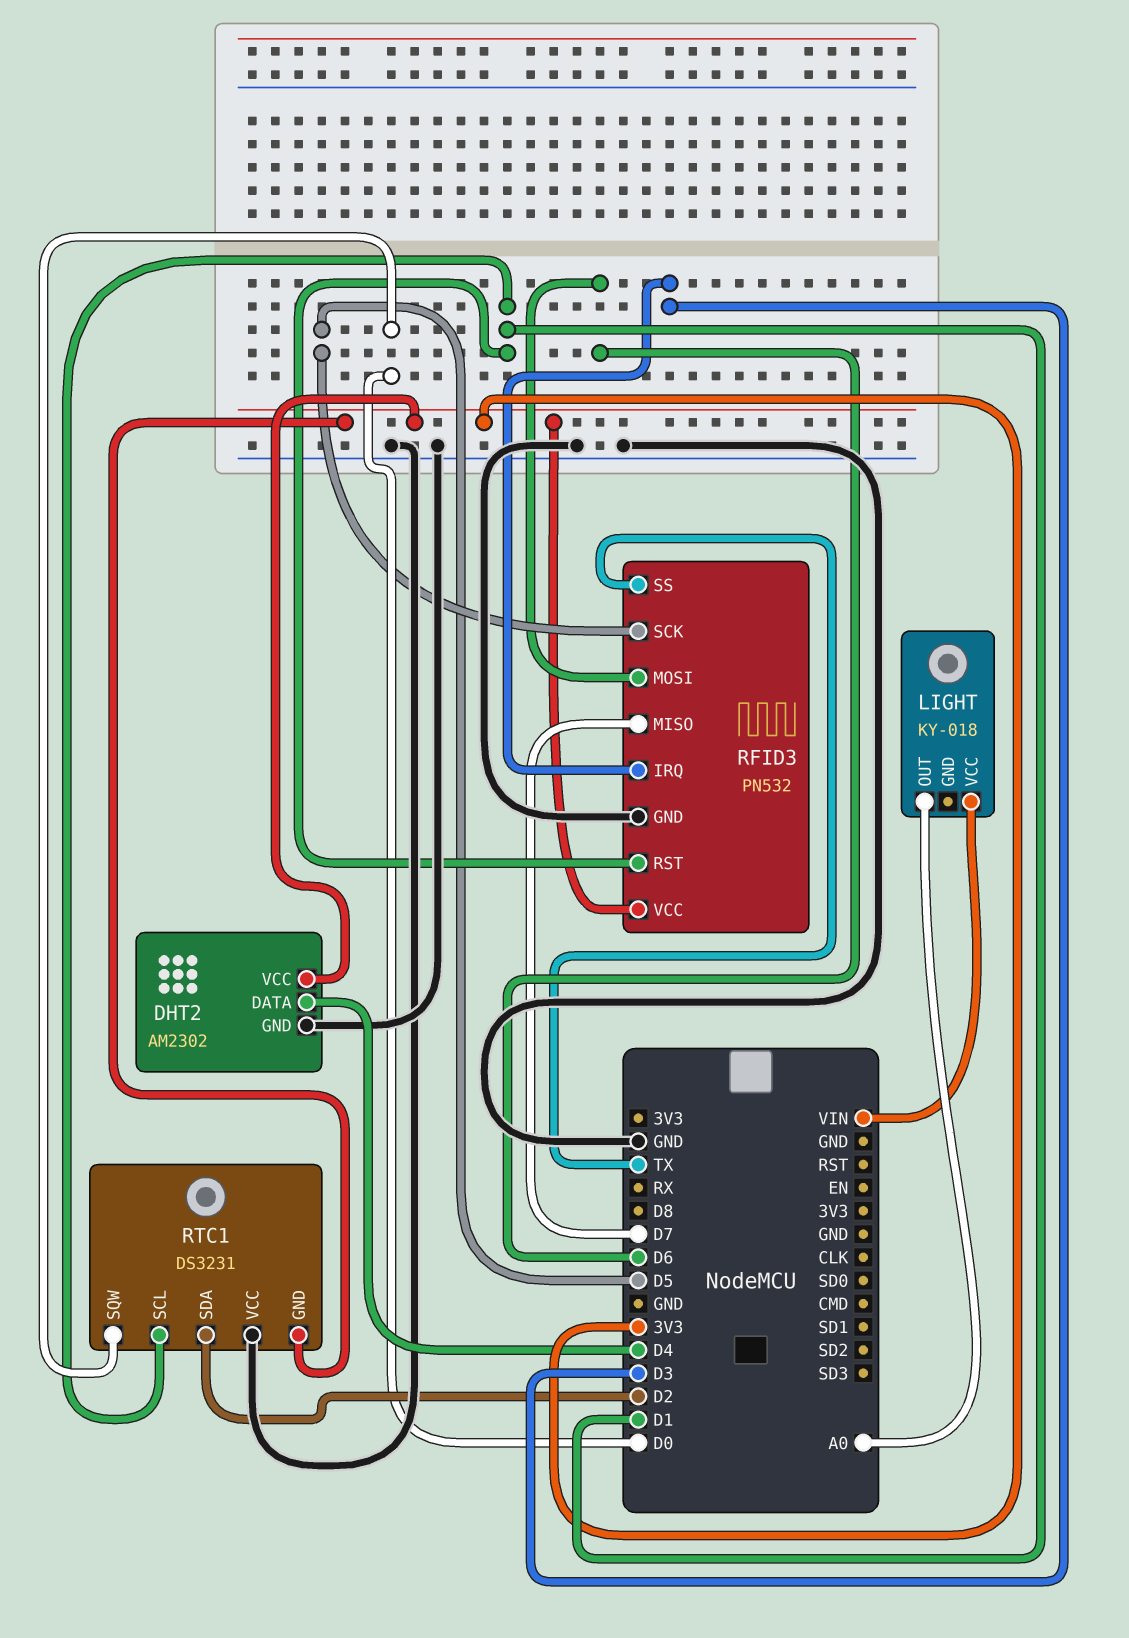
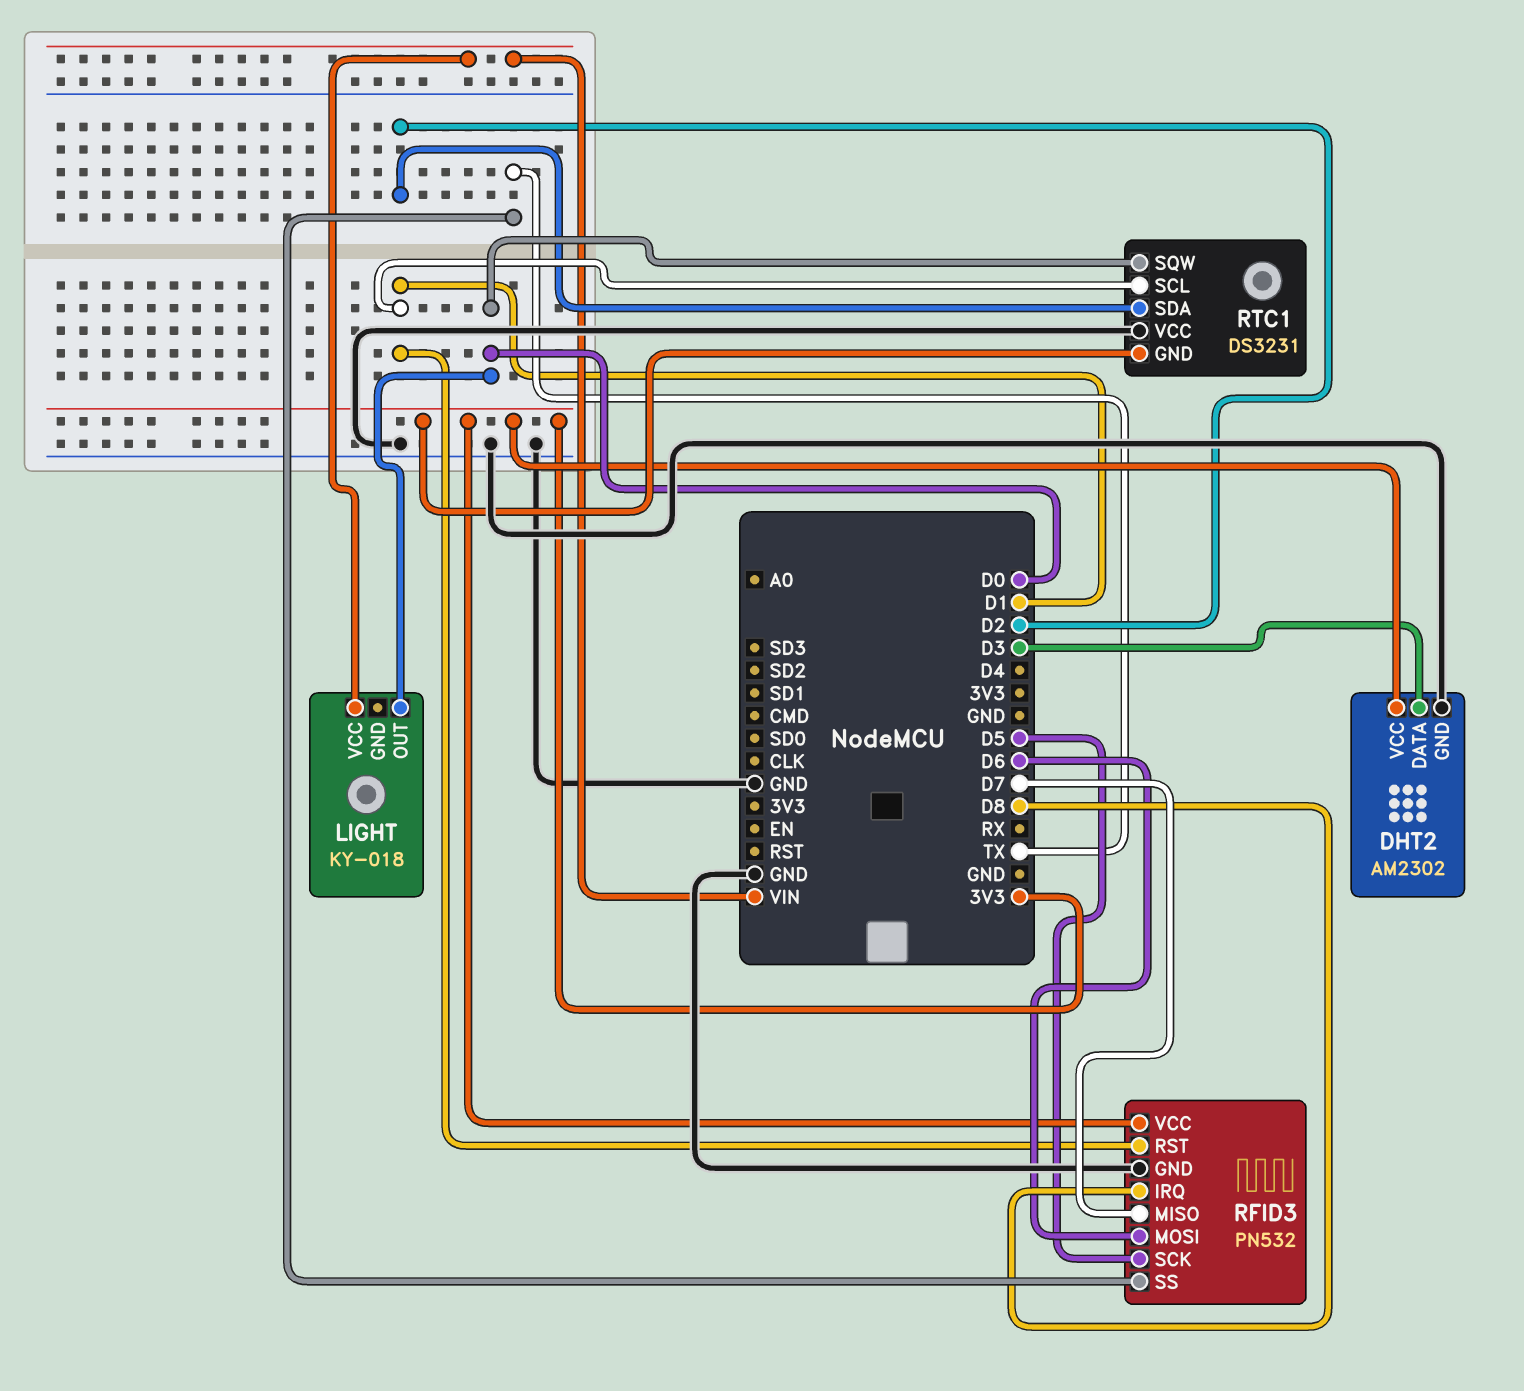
DHT2 pin DATA: D4 -> D3
LIGHT pin OUT: A0 -> D0
RFID3 pin IRQ: D3 -> D8

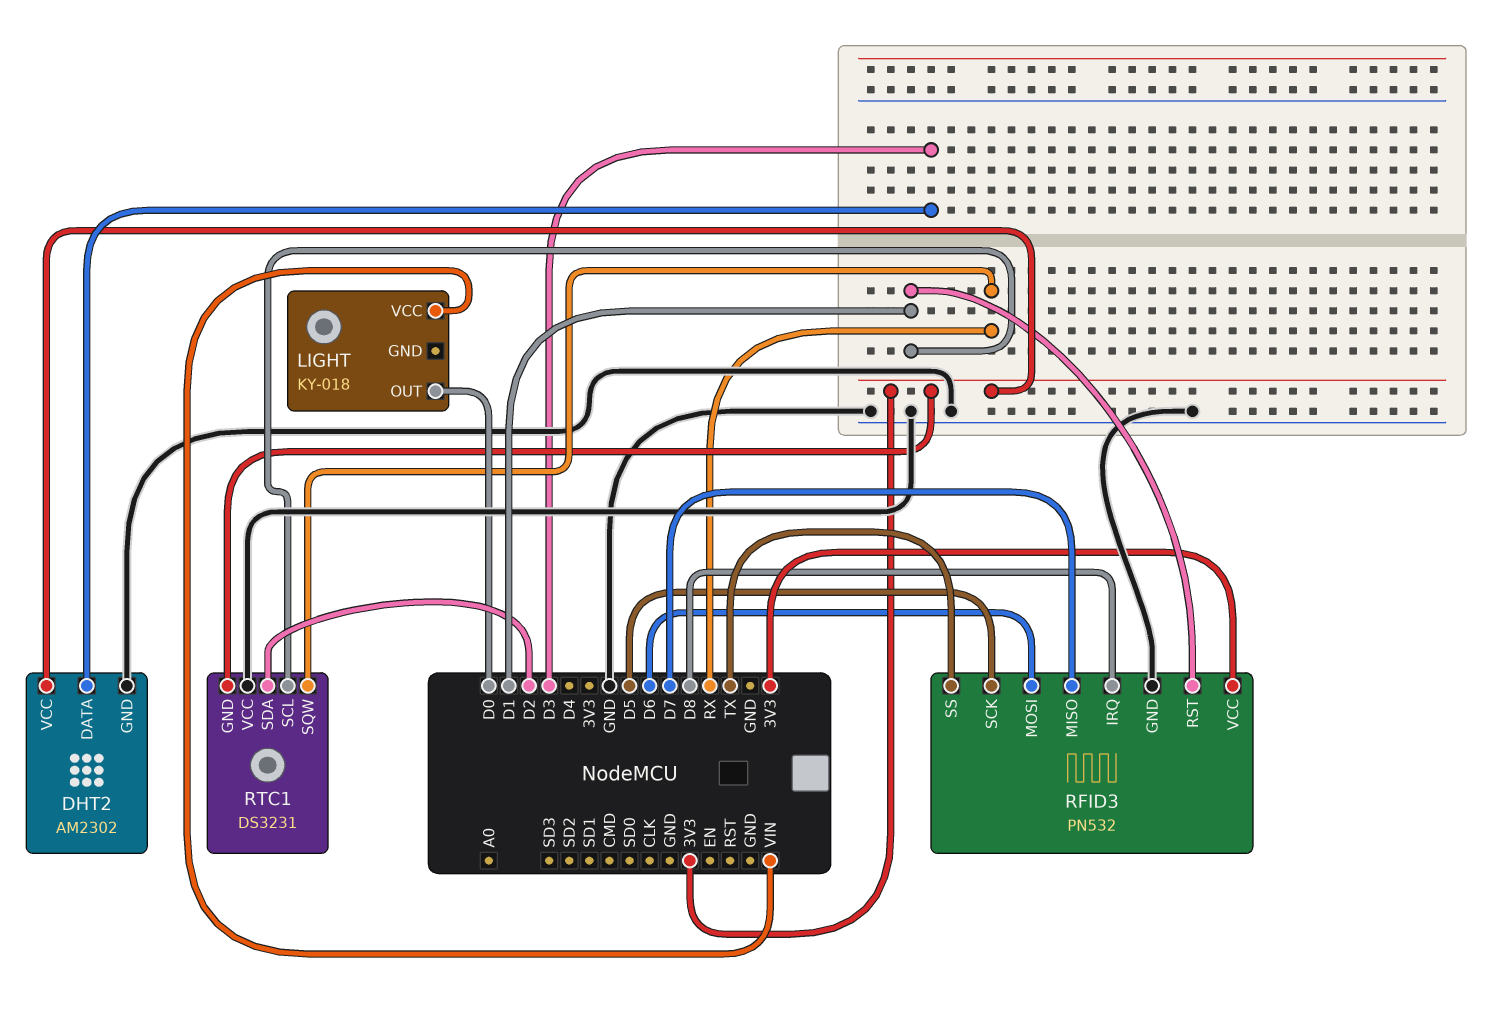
RTC1 pin SQW: D0 -> RX

